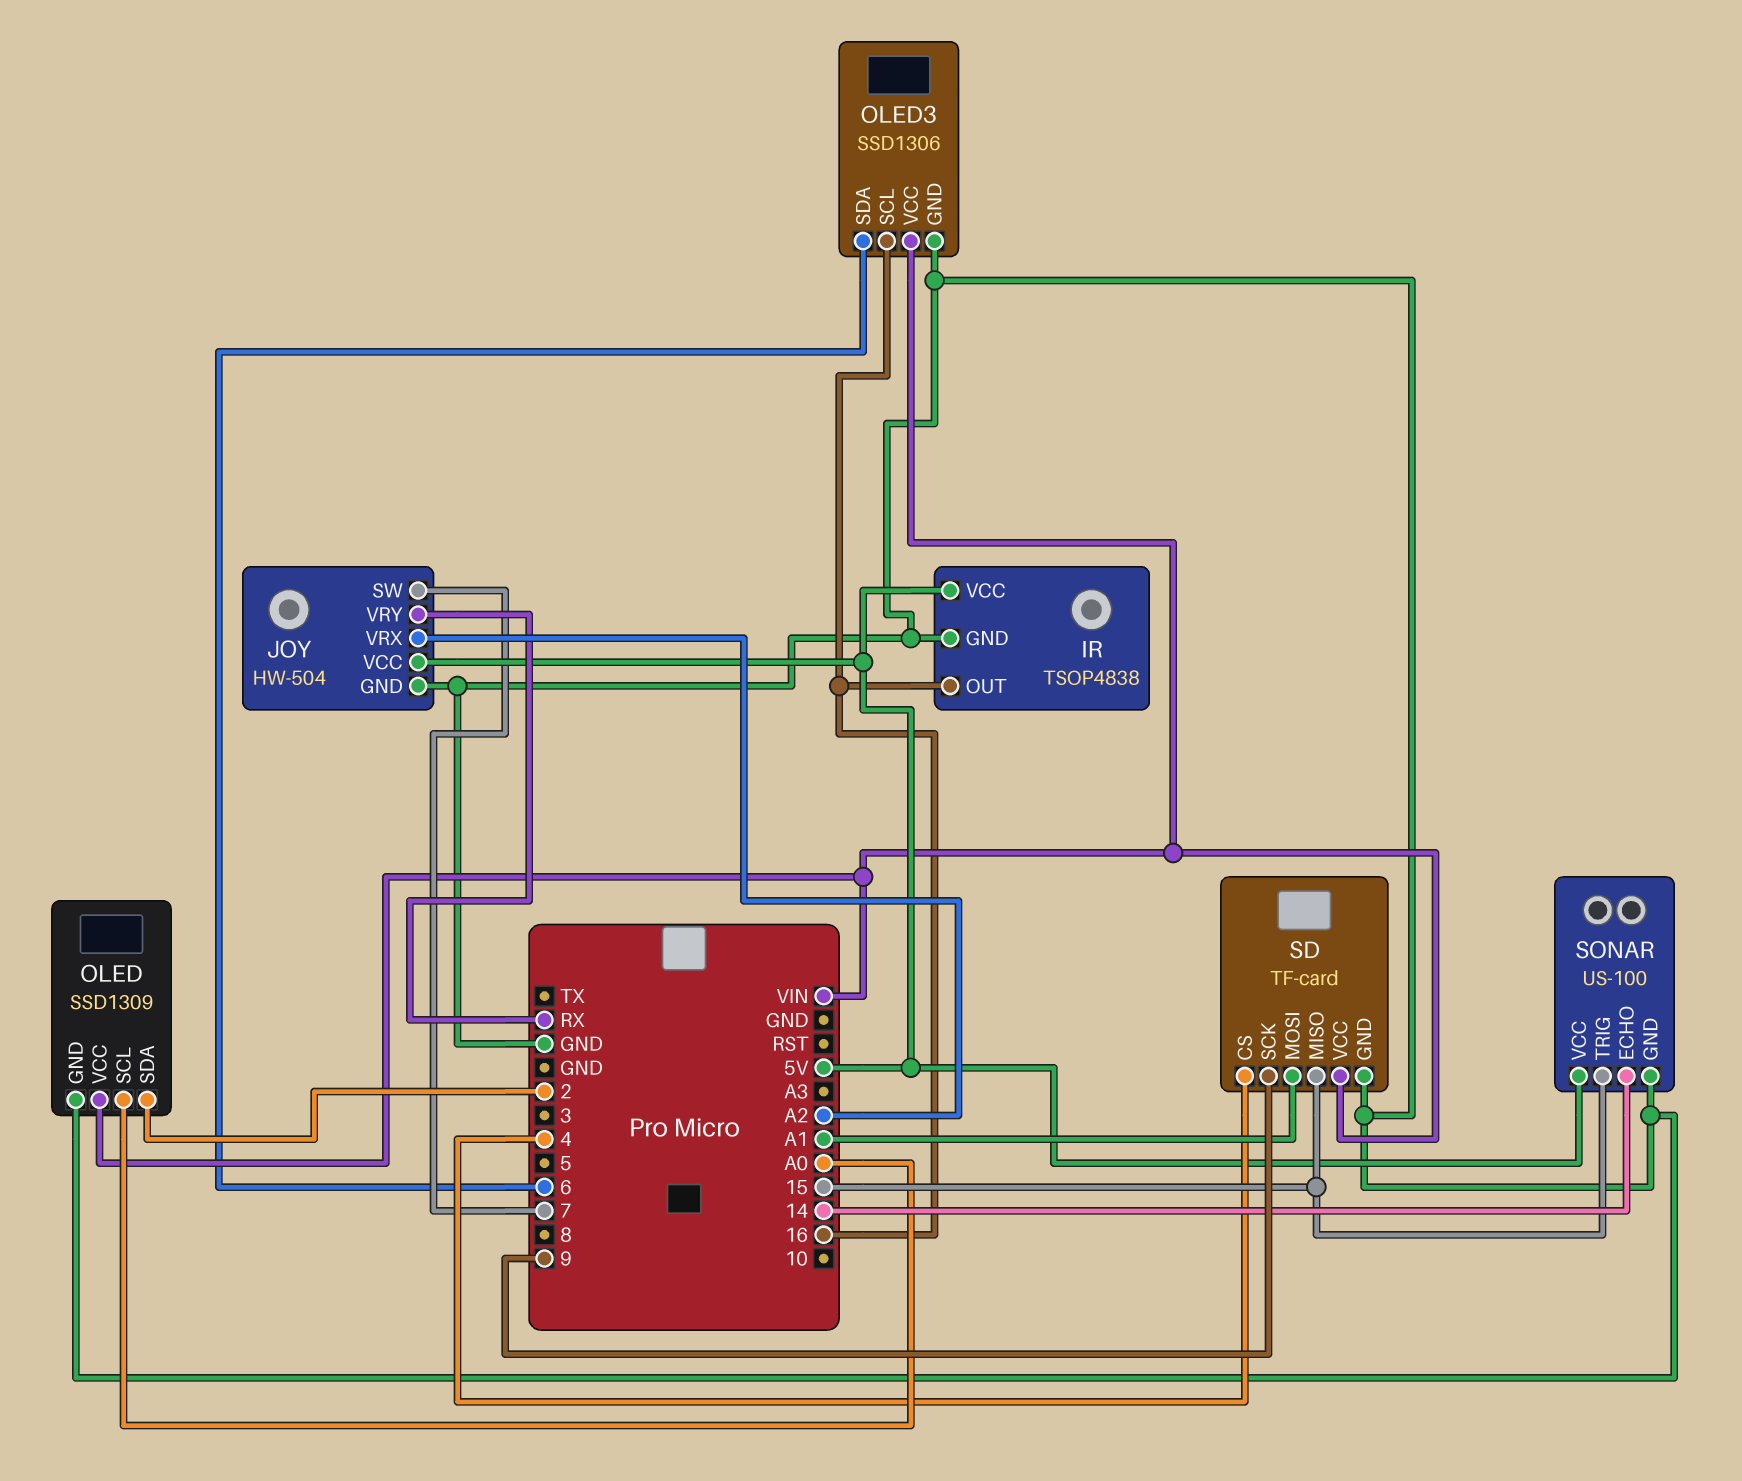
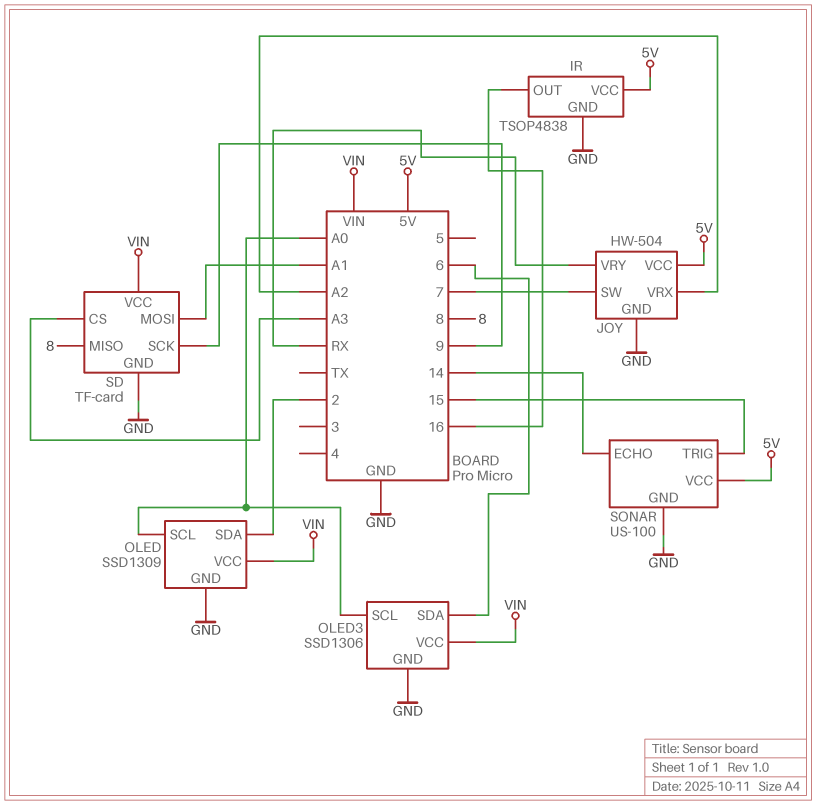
OLED3 pin SCL: 16 -> A0
SD pin CS: 4 -> A3
SD pin MISO: 15 -> 8

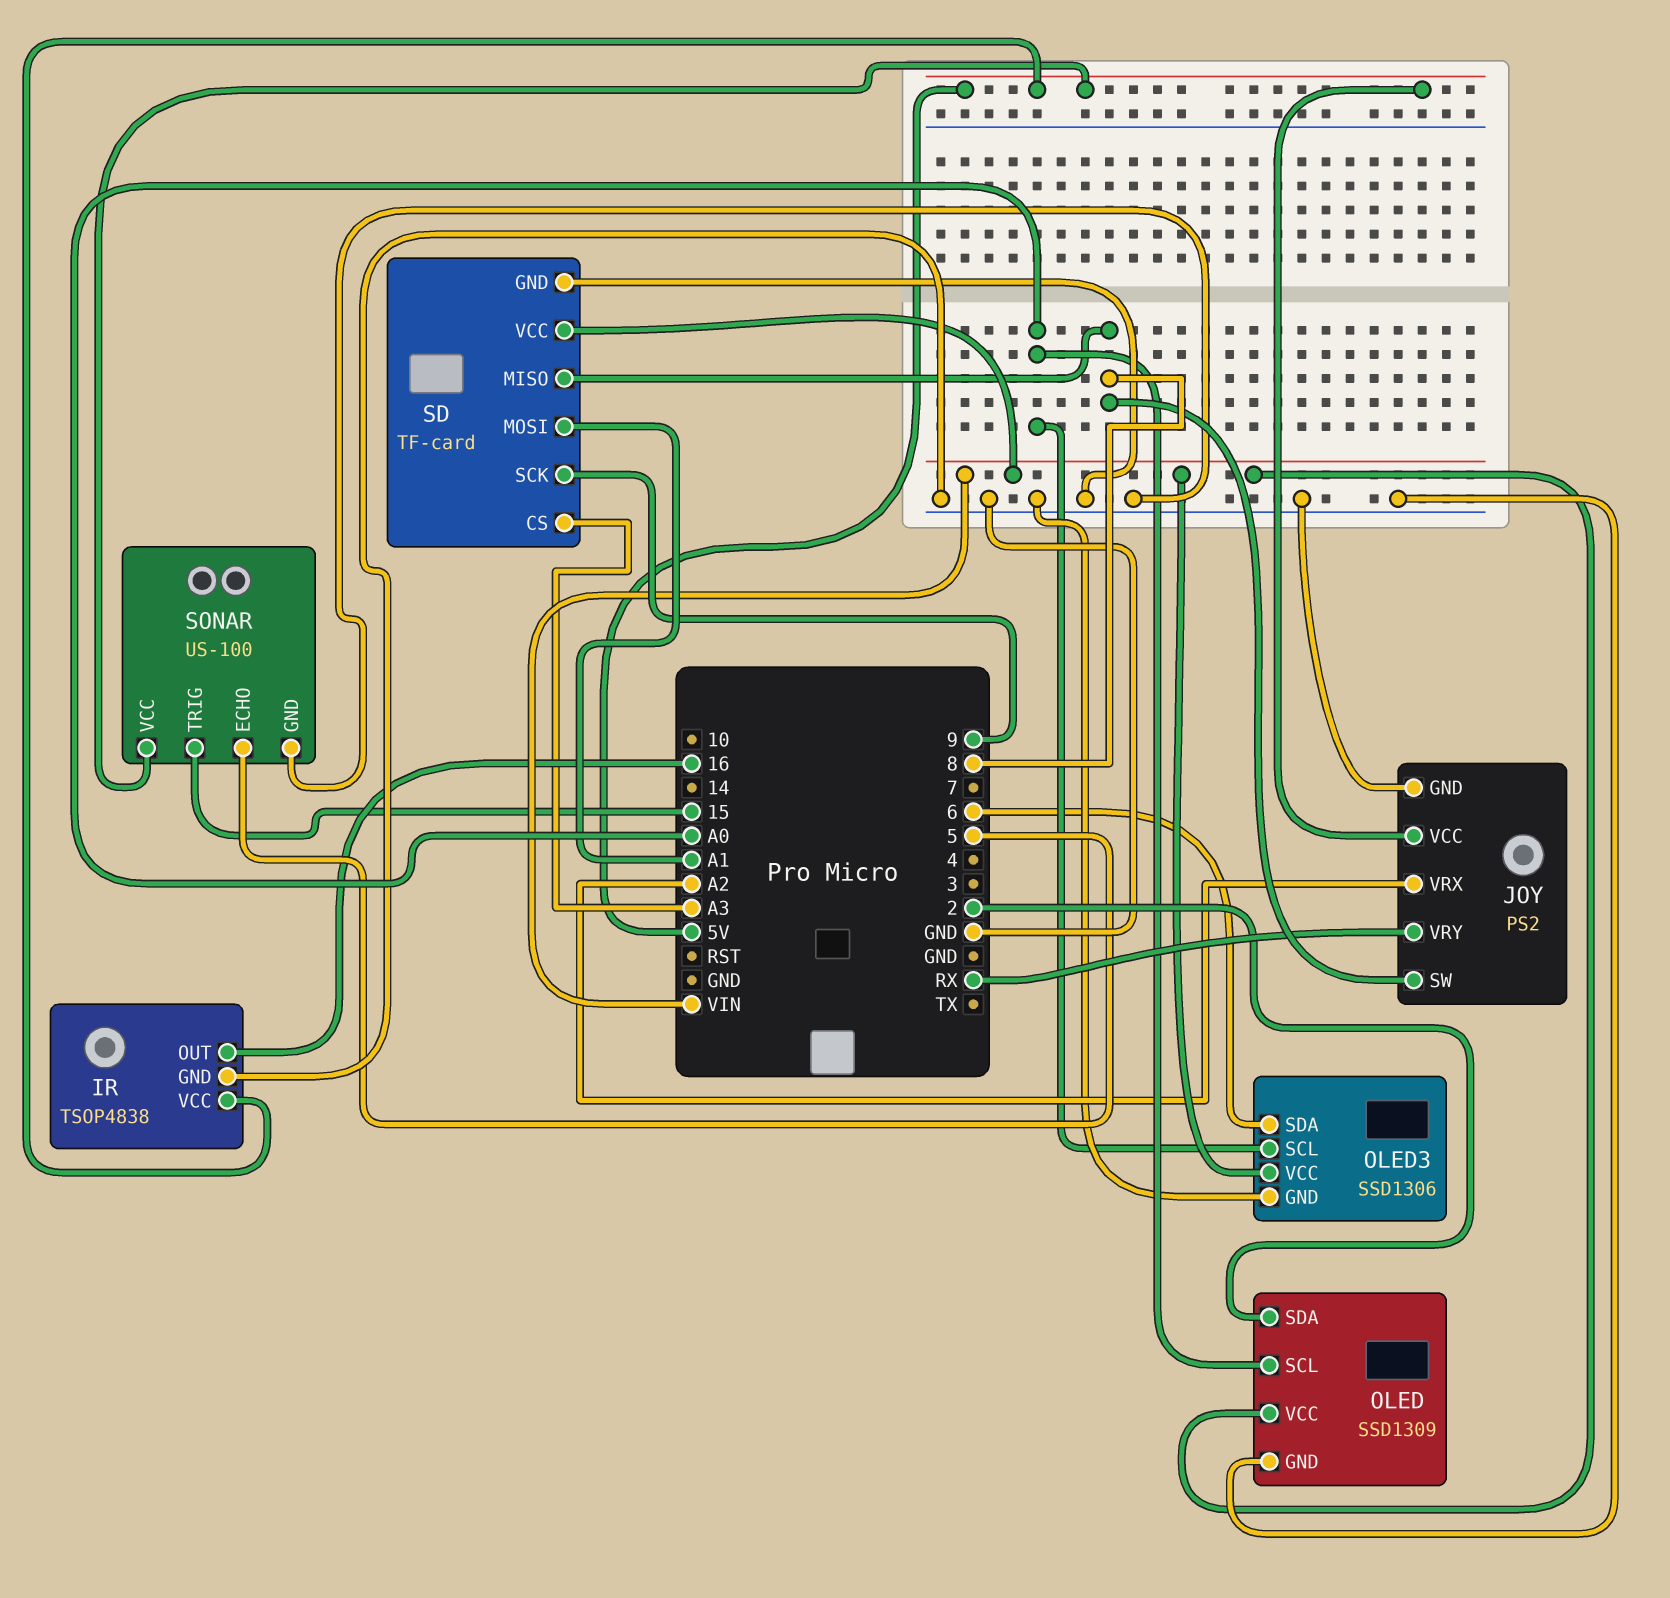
JOY: HW-504 -> PS2
JOY pin SW: 7 -> 8
SONAR pin ECHO: 14 -> 5

